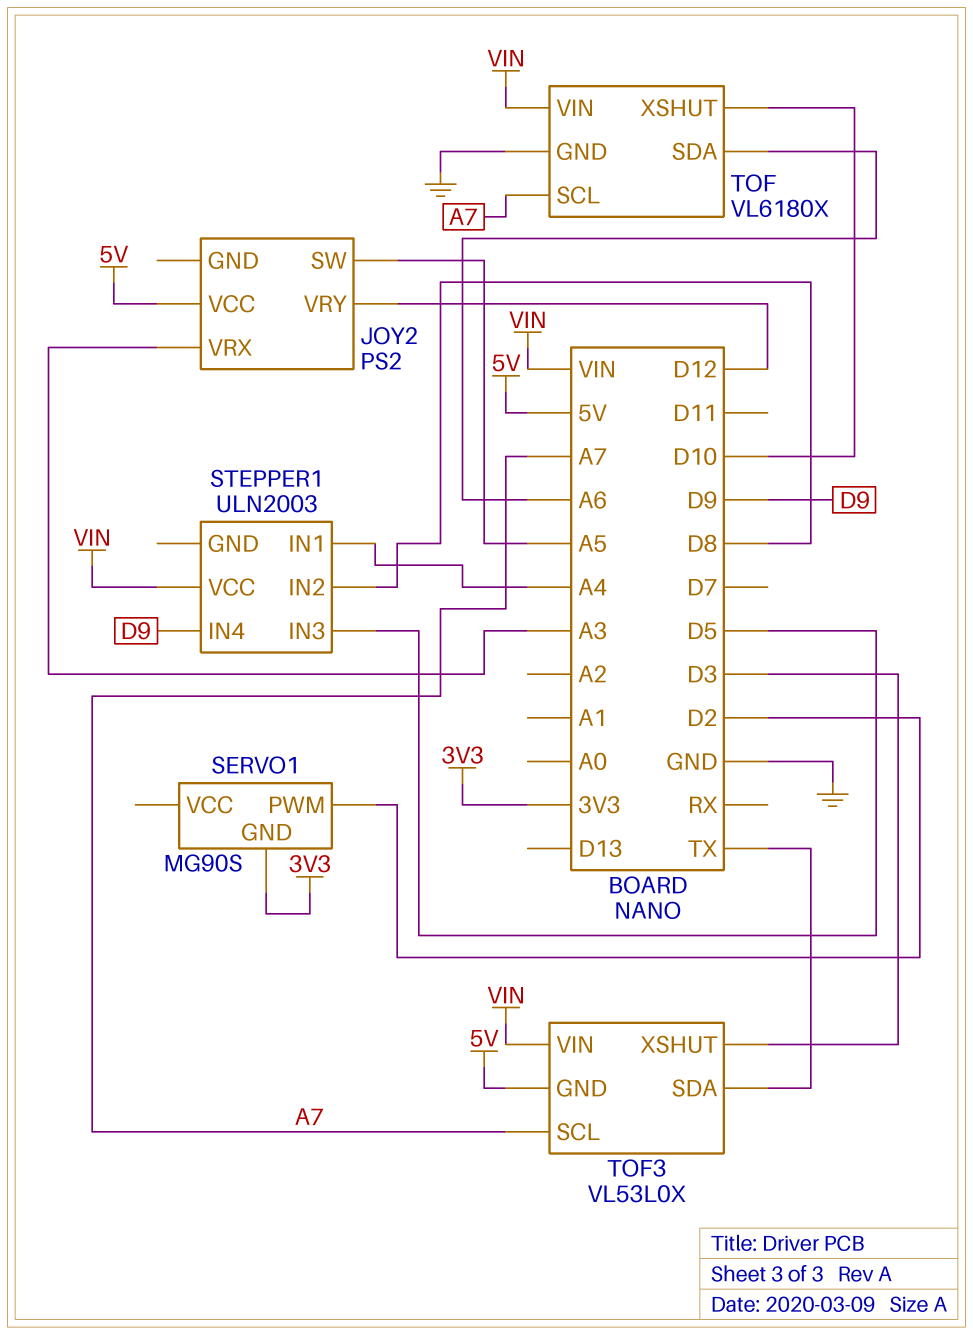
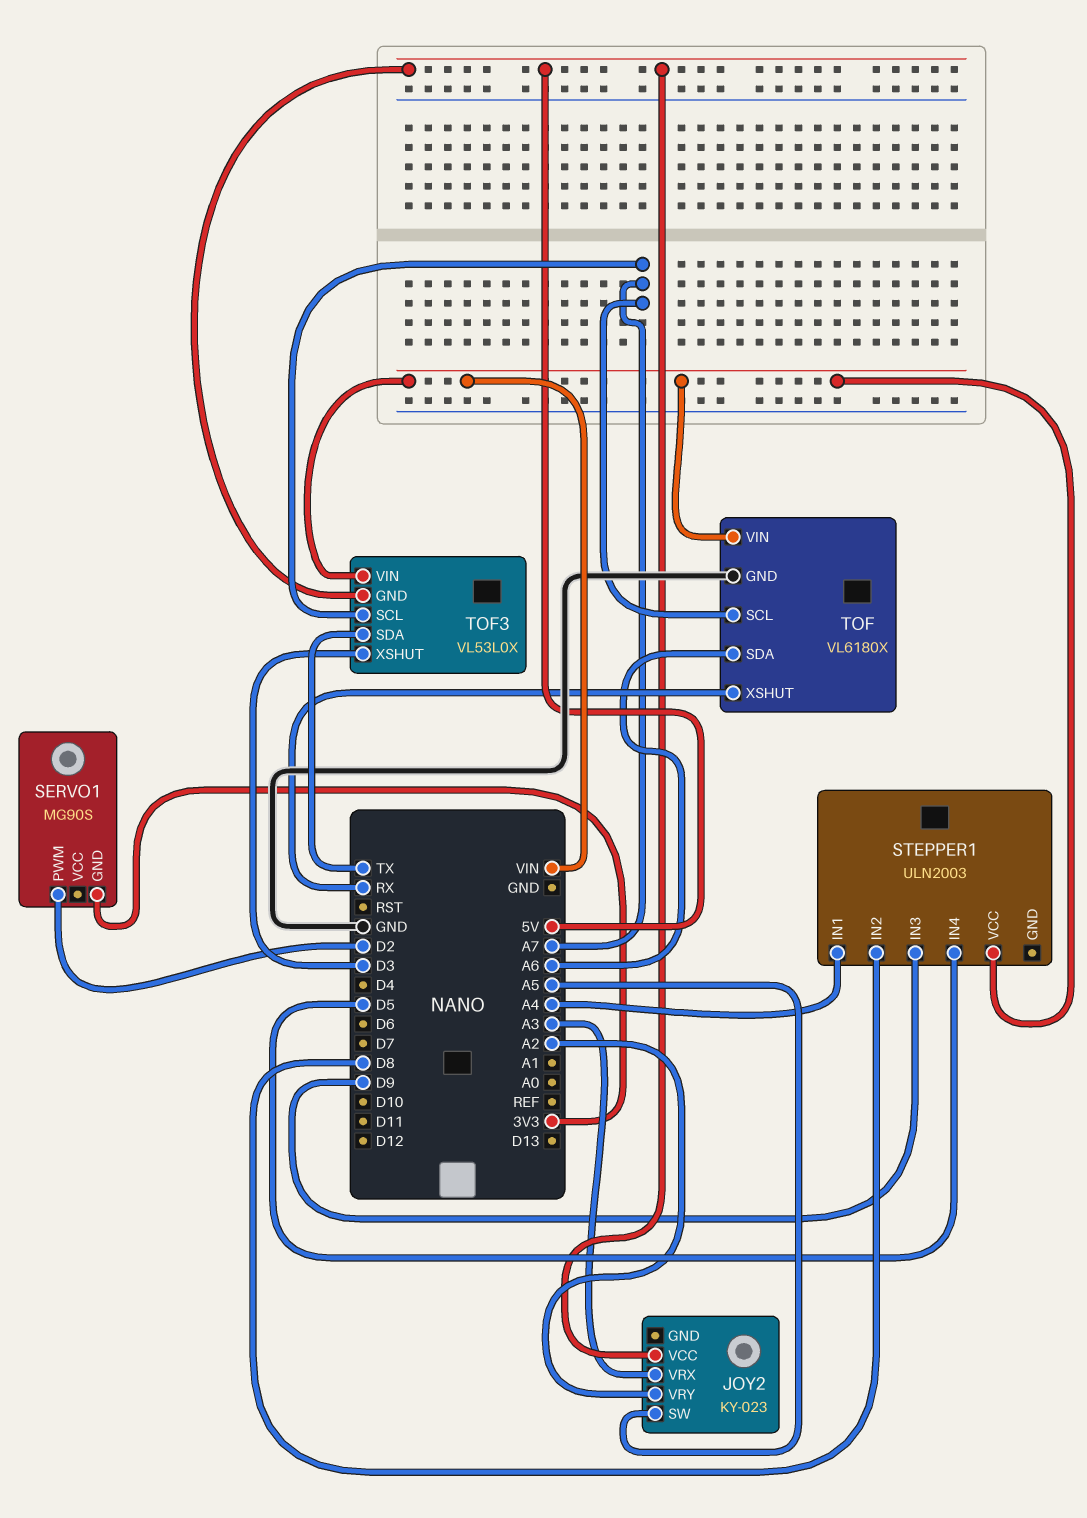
JOY2: PS2 -> KY-023
JOY2 pin VRY: D12 -> A2
STEPPER1 pin IN3: D5 -> D9
STEPPER1 pin IN4: D9 -> D5
TOF pin XSHUT: D10 -> RX

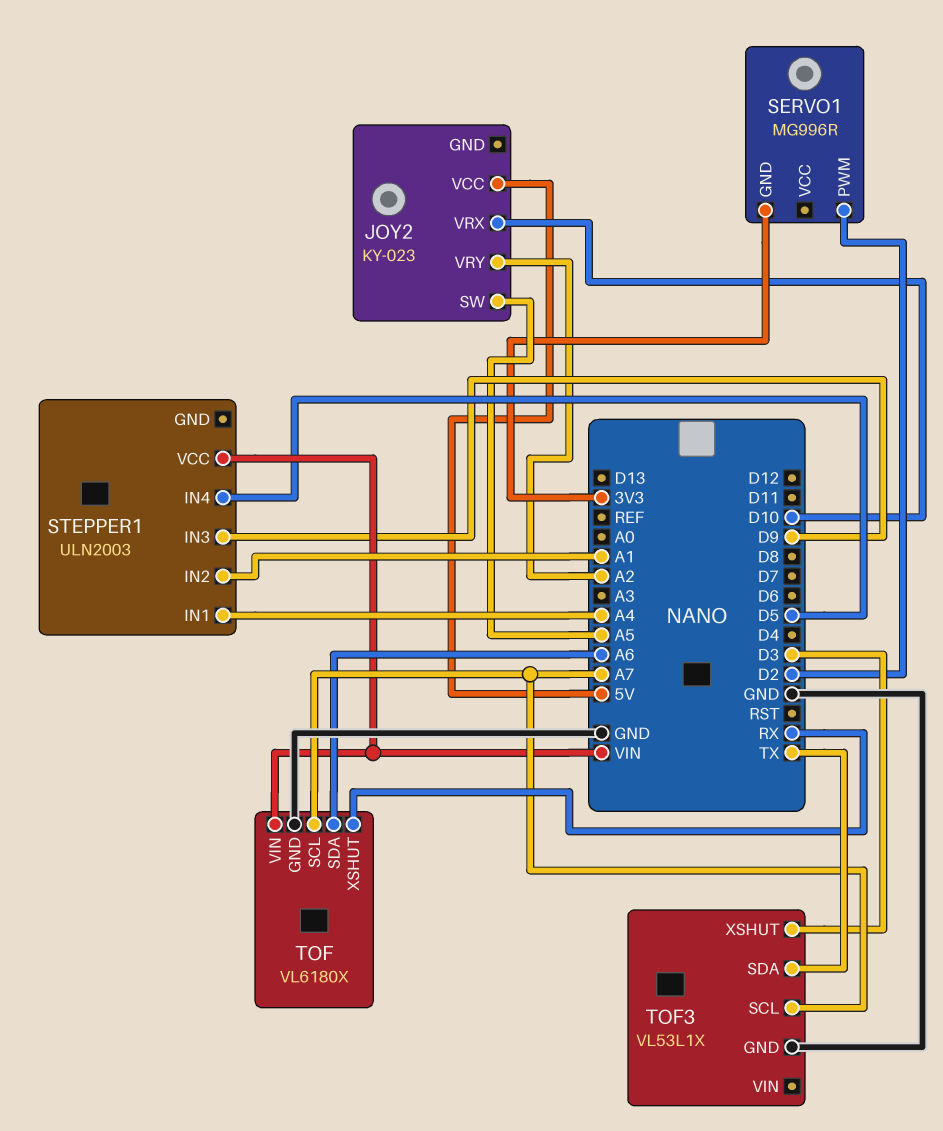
JOY2 pin VRX: A3 -> D10
SERVO1: MG90S -> MG996R
STEPPER1 pin IN2: D8 -> A1
TOF3: VL53L0X -> VL53L1X
TOF3 pin GND: 5V -> GND
TOF3 pin VIN: VIN -> none

